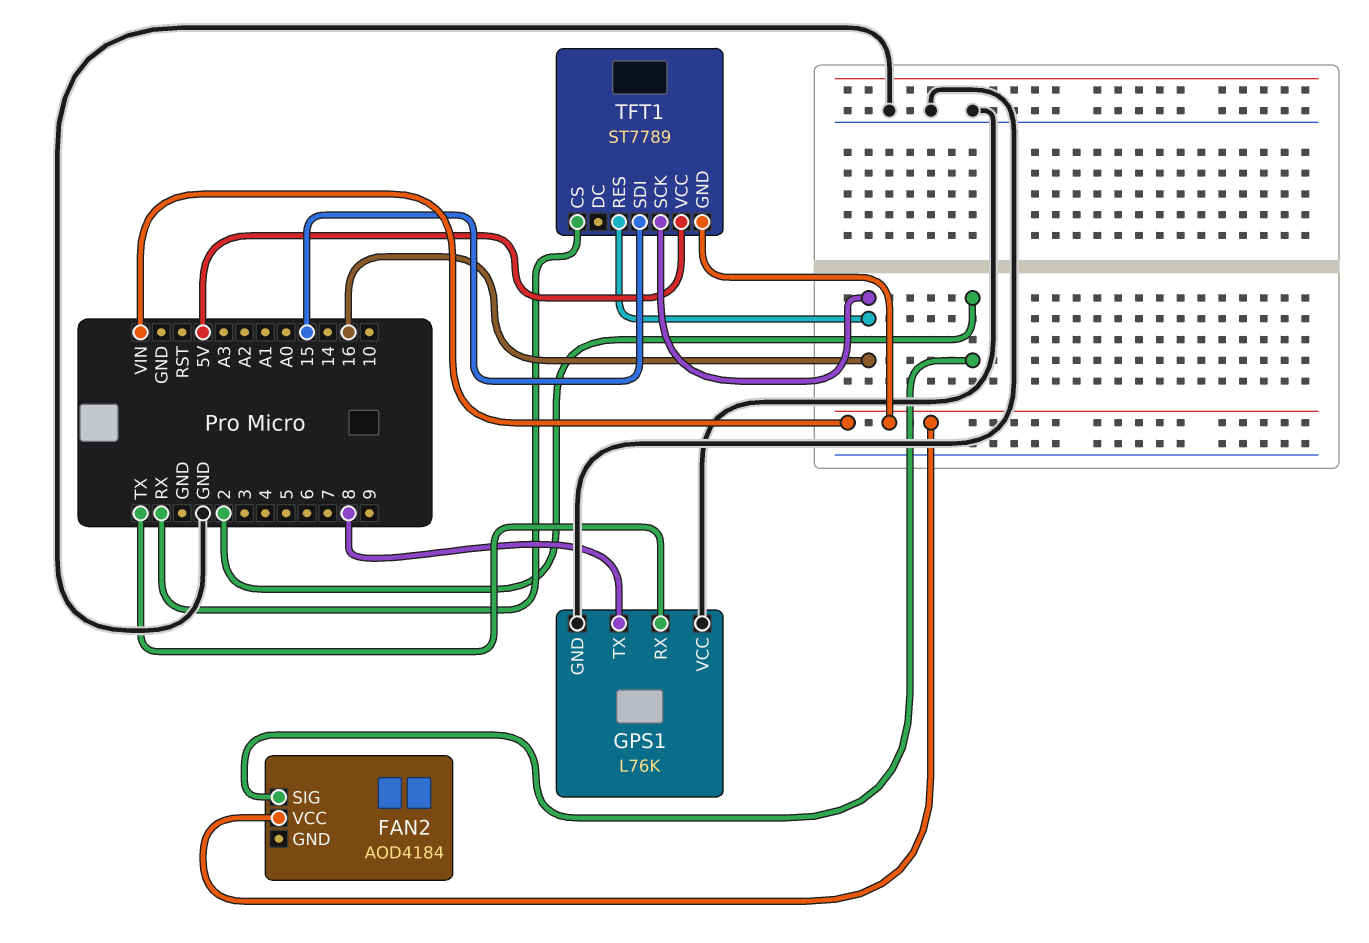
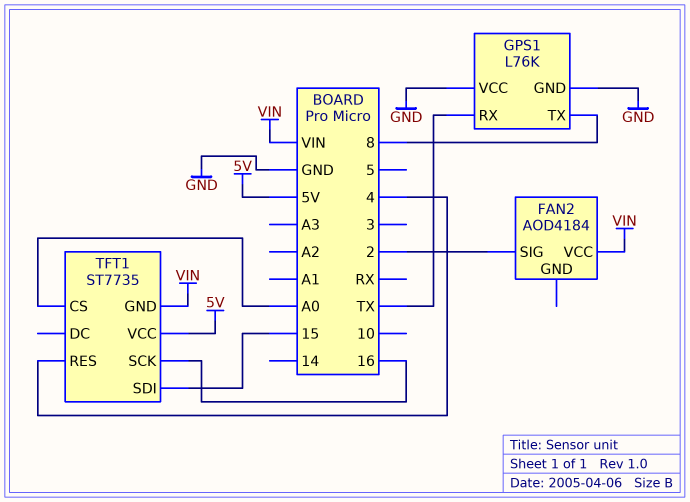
TFT1: ST7789 -> ST7735
TFT1 pin CS: RX -> A0
TFT1 pin RES: 16 -> 4

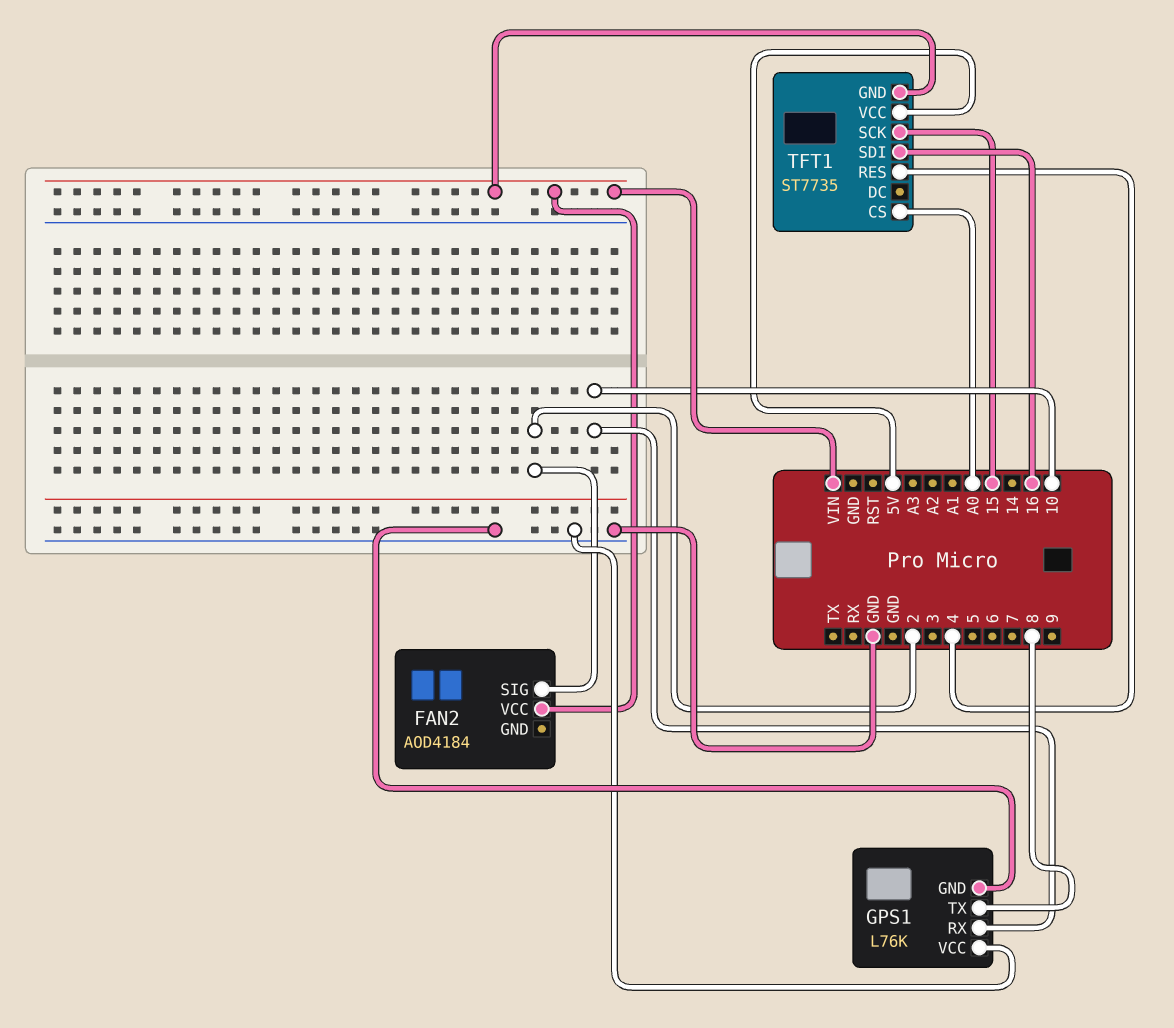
GPS1 pin RX: TX -> 10
TFT1 pin SCK: 16 -> 15
TFT1 pin SDI: 15 -> 16

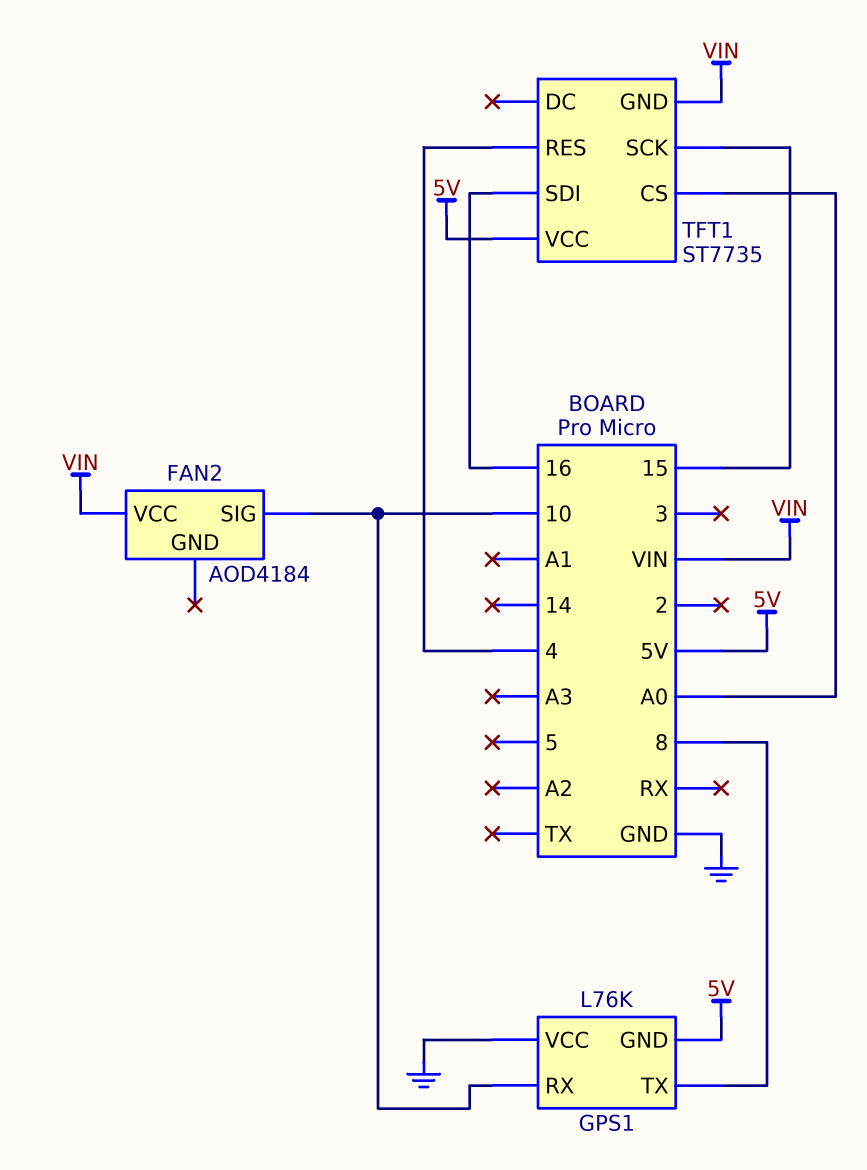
FAN2 pin SIG: 2 -> 10
GPS1 pin GND: GND -> 5V

